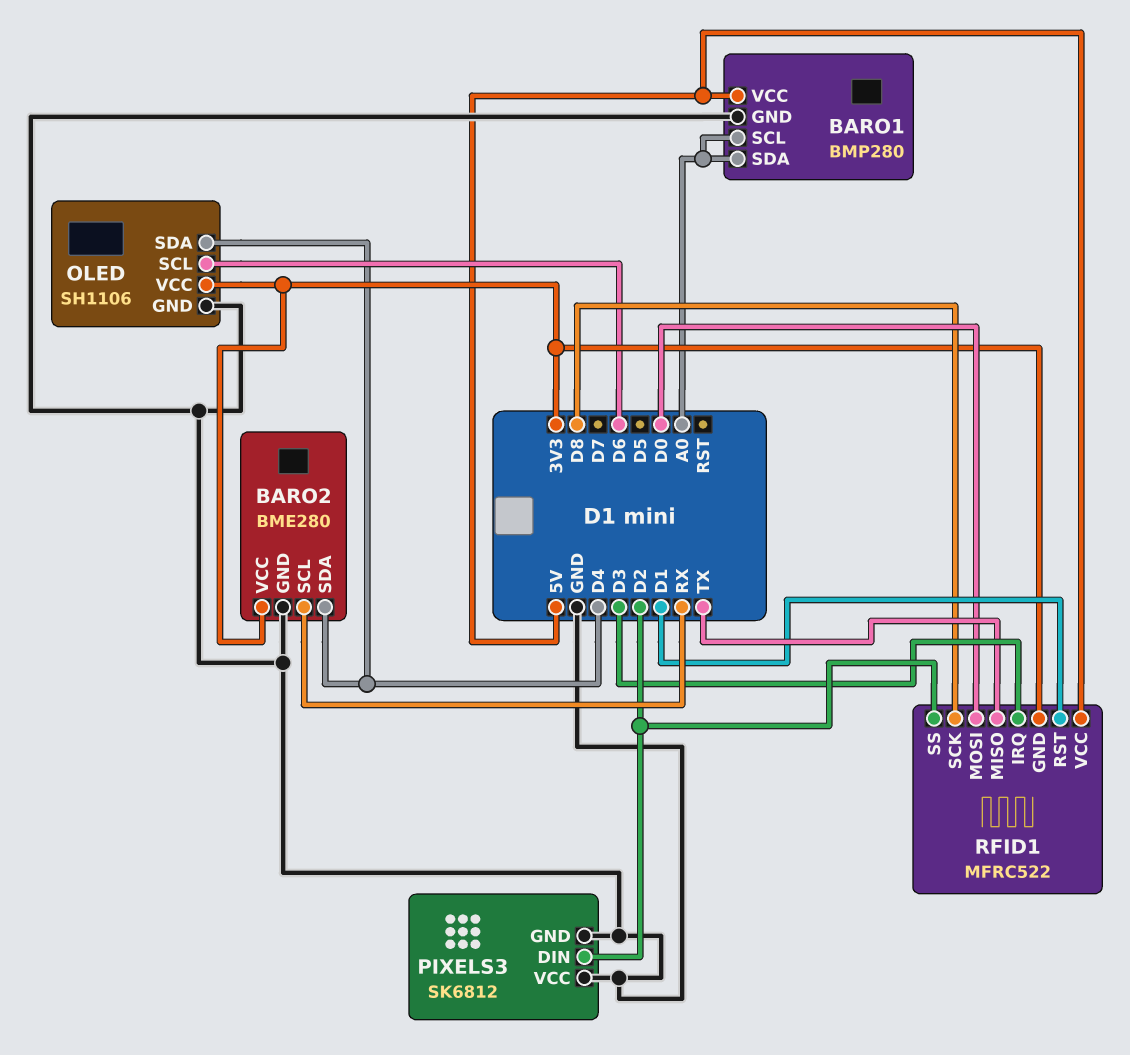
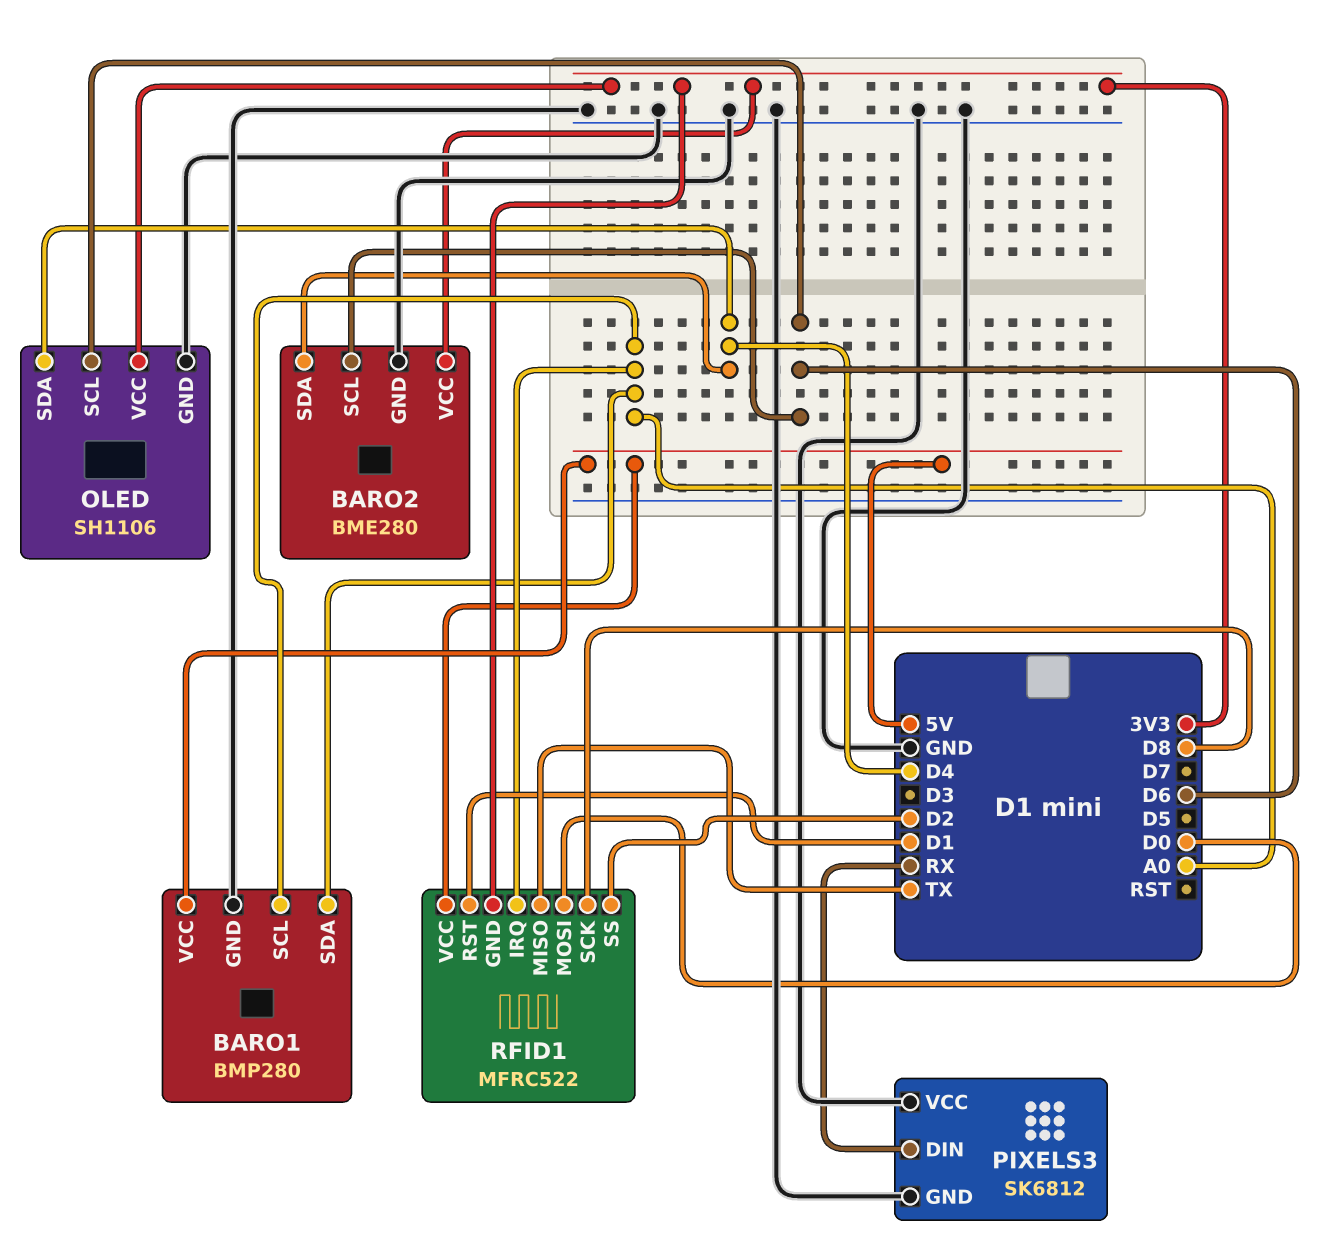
BARO2 pin SCL: RX -> D6
PIXELS3 pin DIN: D2 -> RX
RFID1 pin IRQ: D3 -> A0

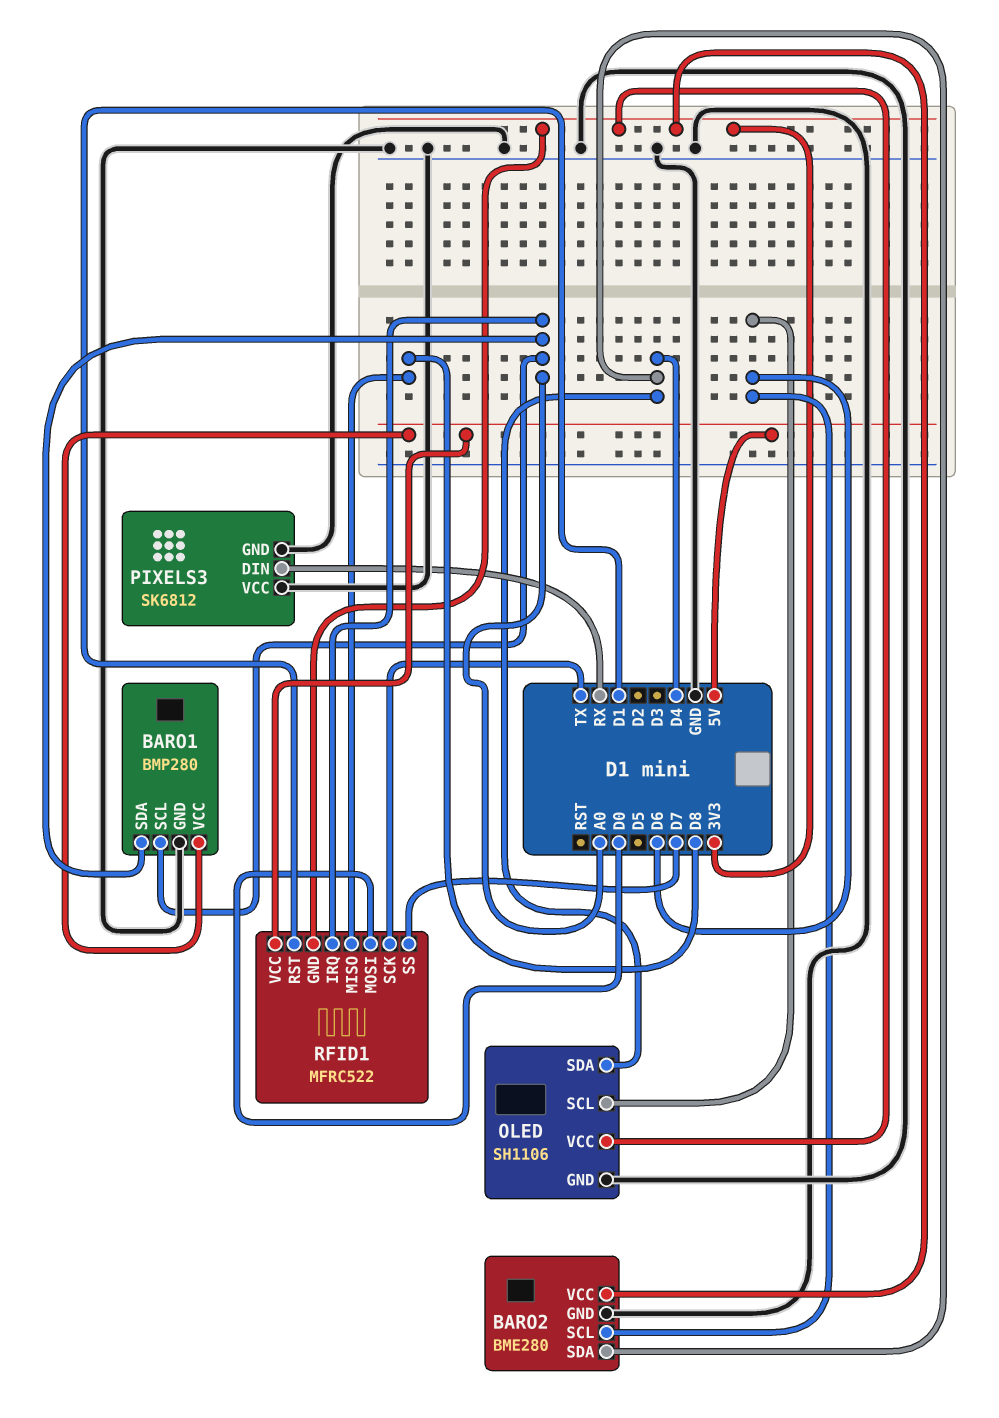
RFID1 pin MISO: TX -> D8
RFID1 pin SCK: D8 -> TX
RFID1 pin SS: D2 -> D7

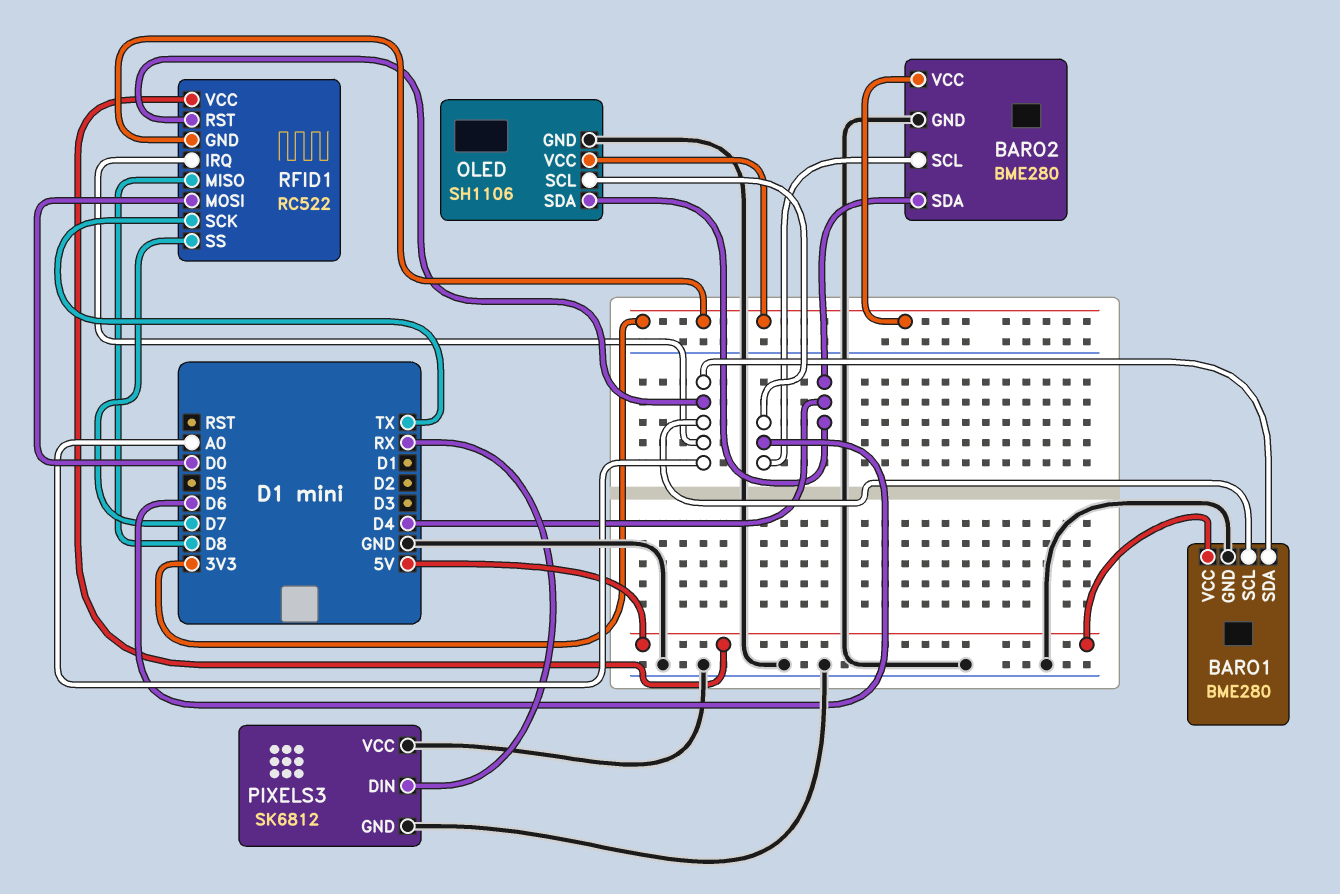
BARO1: BMP280 -> BME280
RFID1: MFRC522 -> RC522
RFID1 pin RST: D1 -> A0

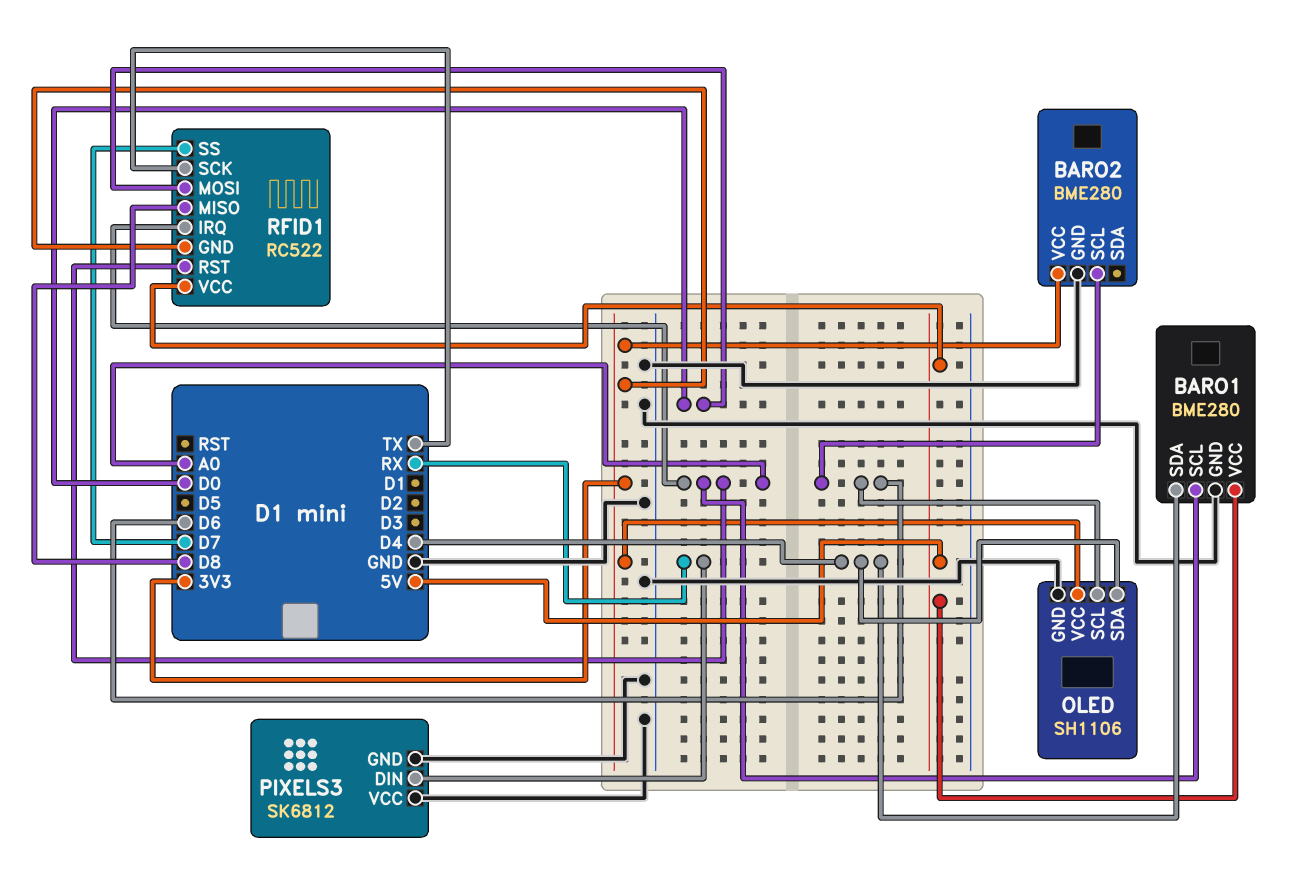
BARO1 pin SDA: A0 -> D4
BARO2 pin SDA: D4 -> none

